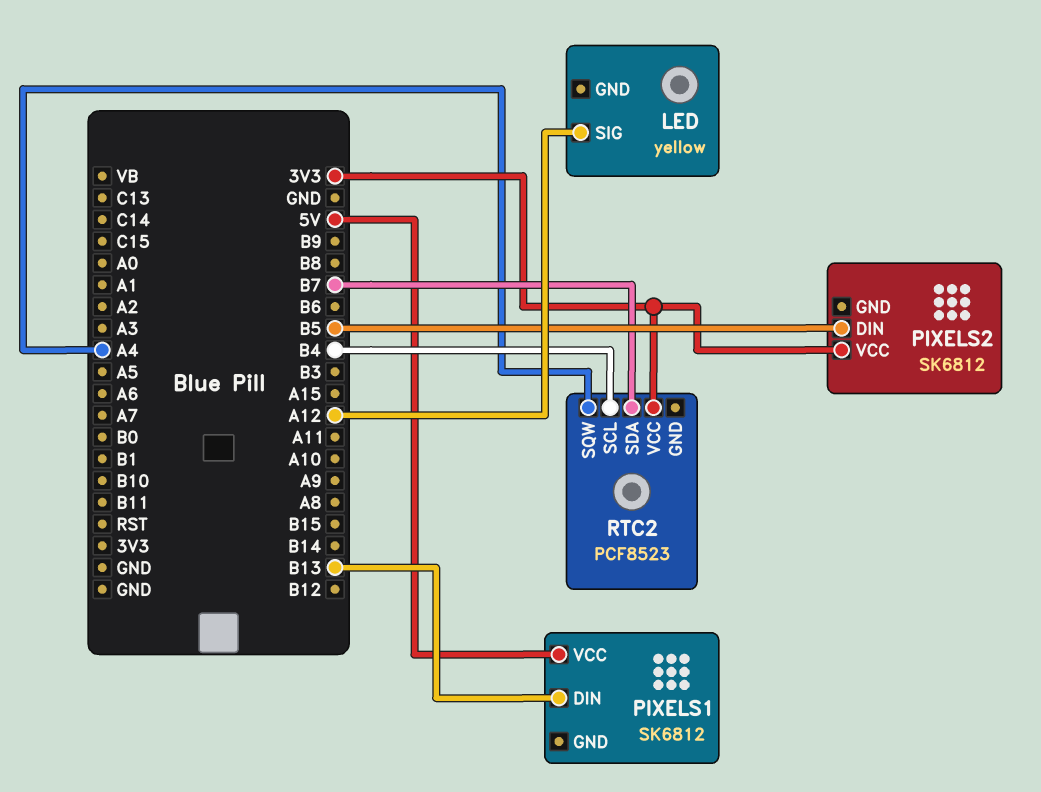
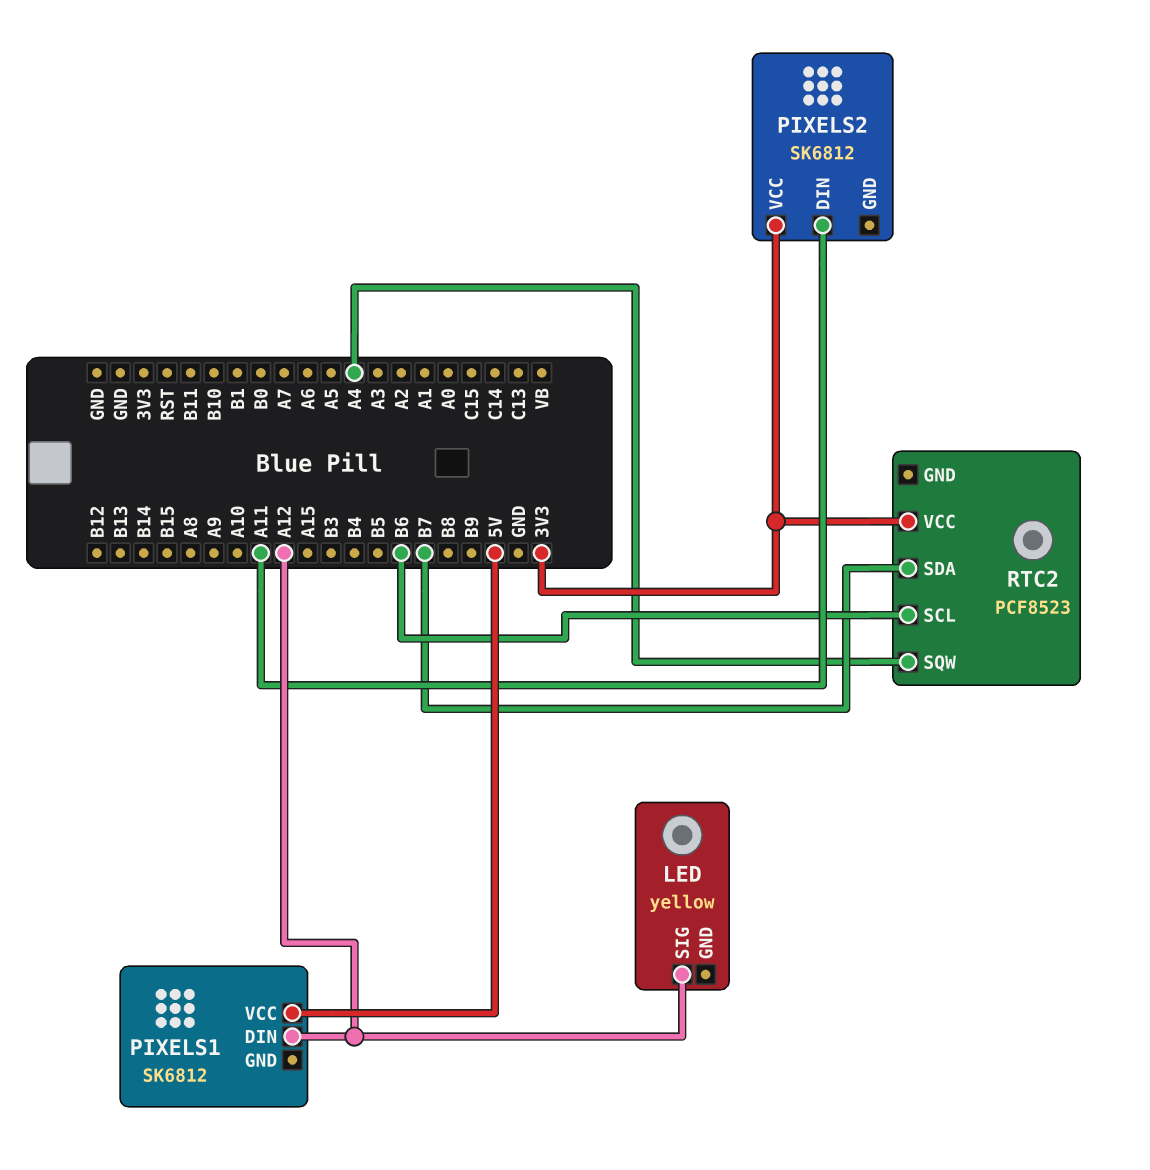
PIXELS1 pin DIN: B13 -> A12
PIXELS2 pin DIN: B5 -> A11
RTC2 pin SCL: B4 -> B6

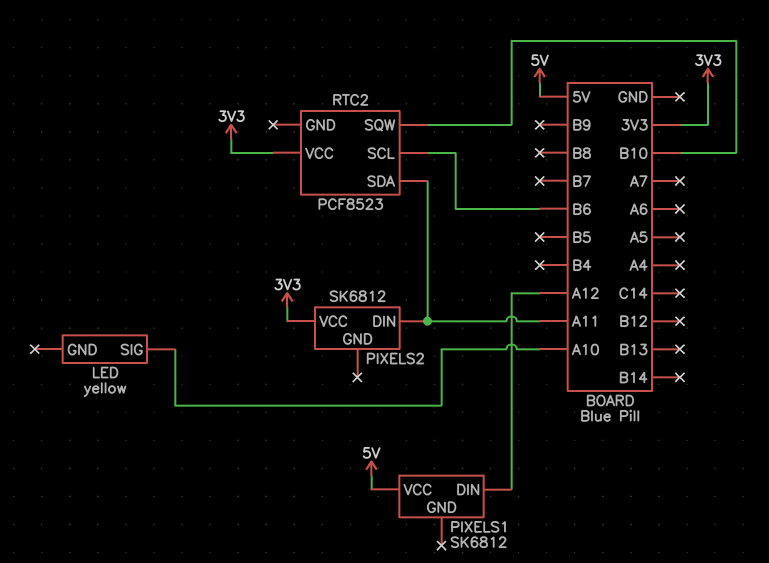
LED pin SIG: A12 -> A10
RTC2 pin SDA: B7 -> A11
RTC2 pin SQW: A4 -> B10

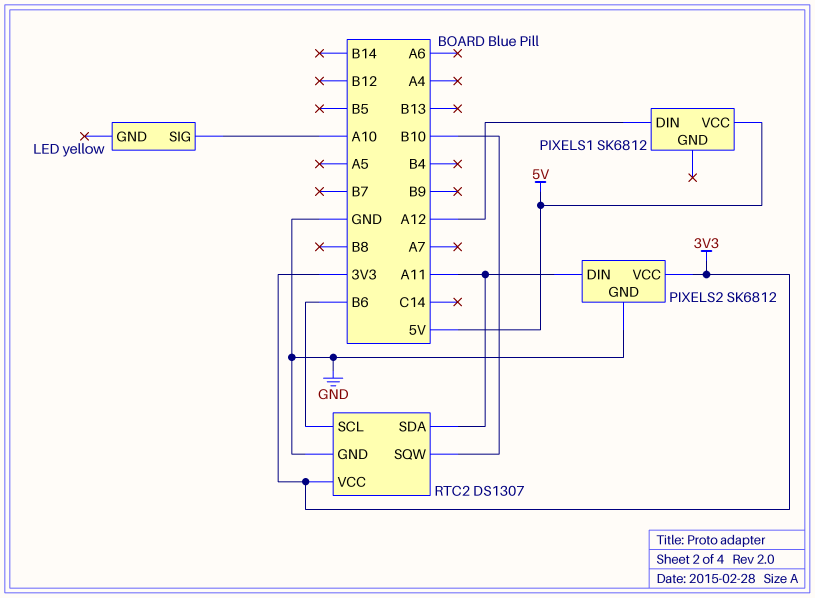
PIXELS2 pin GND: none -> GND
RTC2: PCF8523 -> DS1307
RTC2 pin GND: none -> GND

